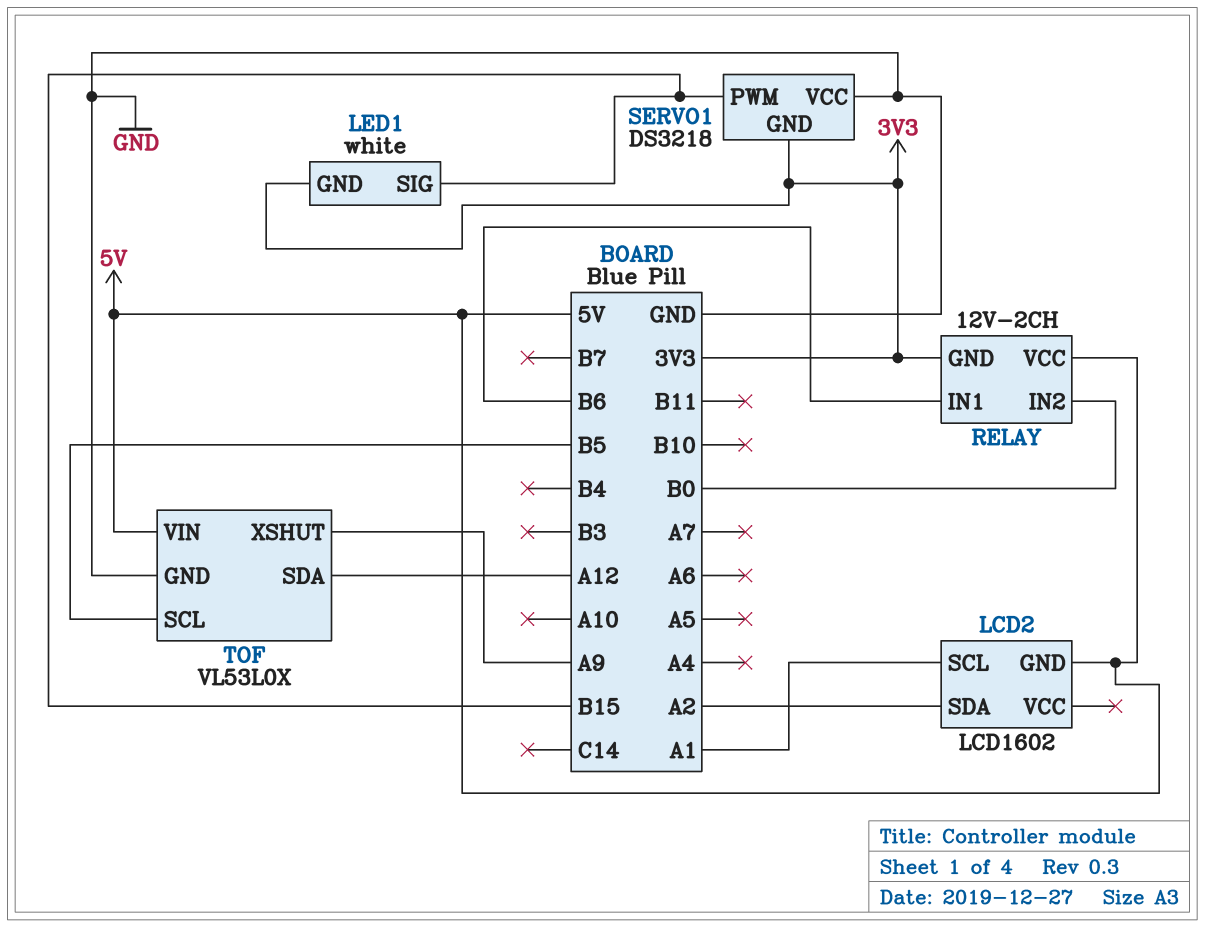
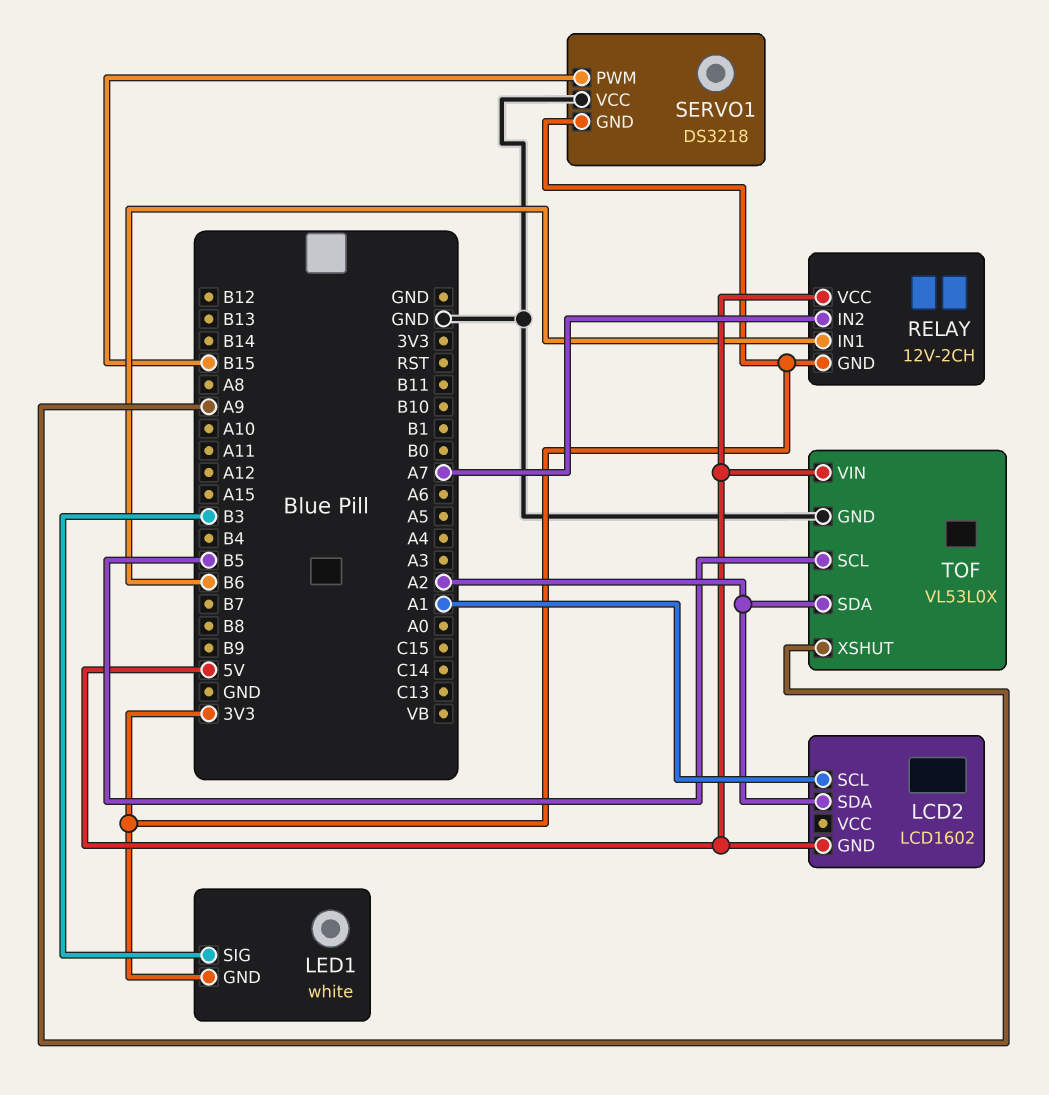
LED1 pin SIG: B15 -> B3
RELAY pin IN2: B0 -> A7
TOF pin SDA: A12 -> A2

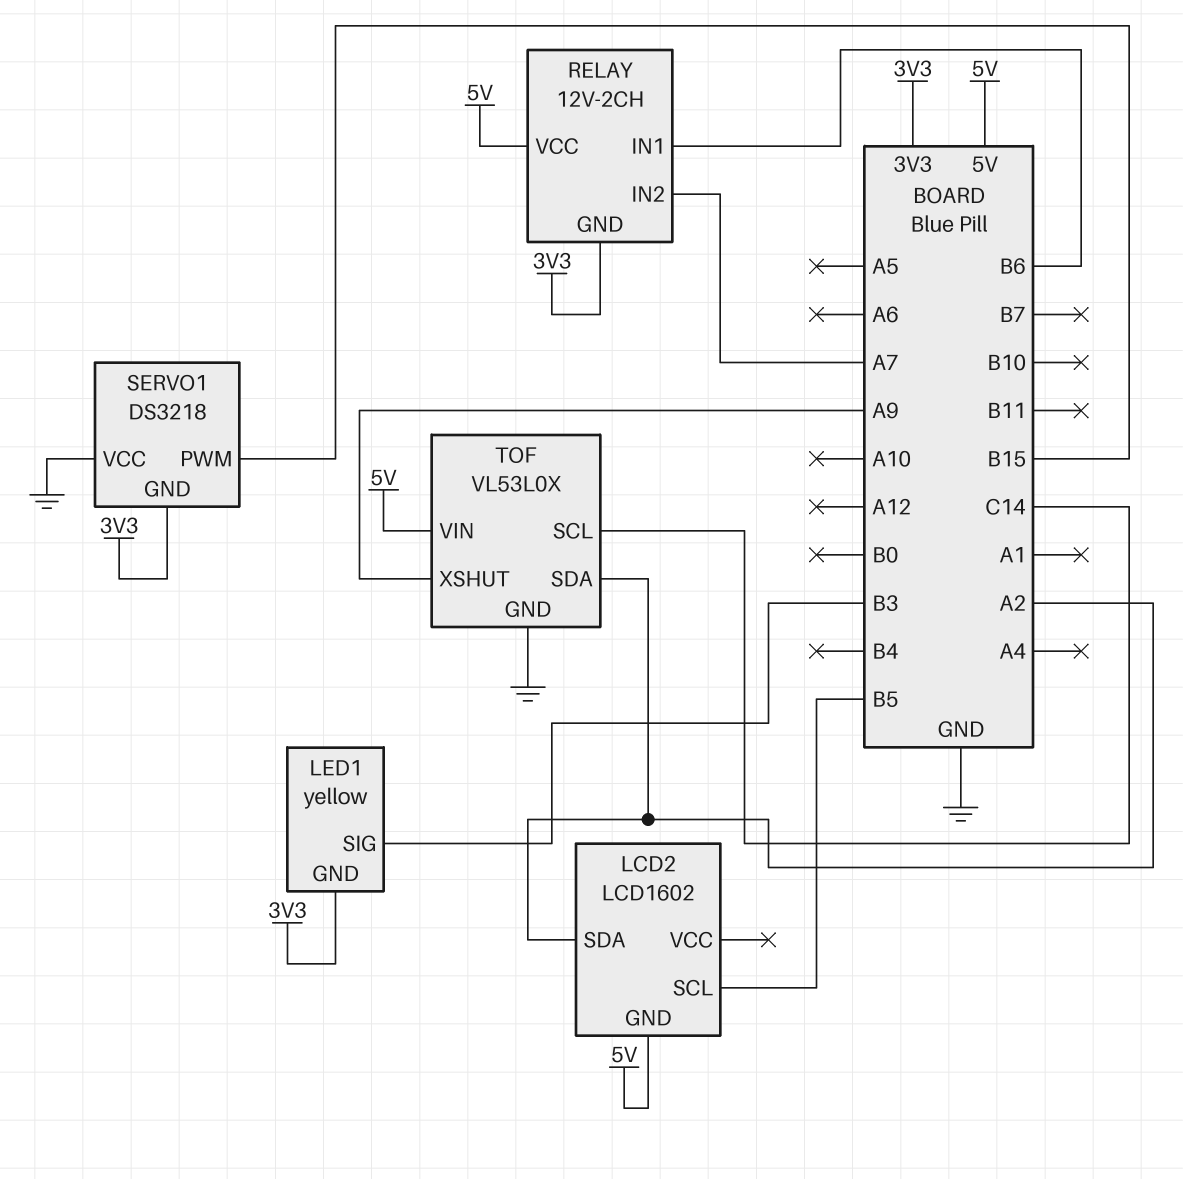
LCD2 pin SCL: A1 -> B5
LED1: white -> yellow
TOF pin SCL: B5 -> C14

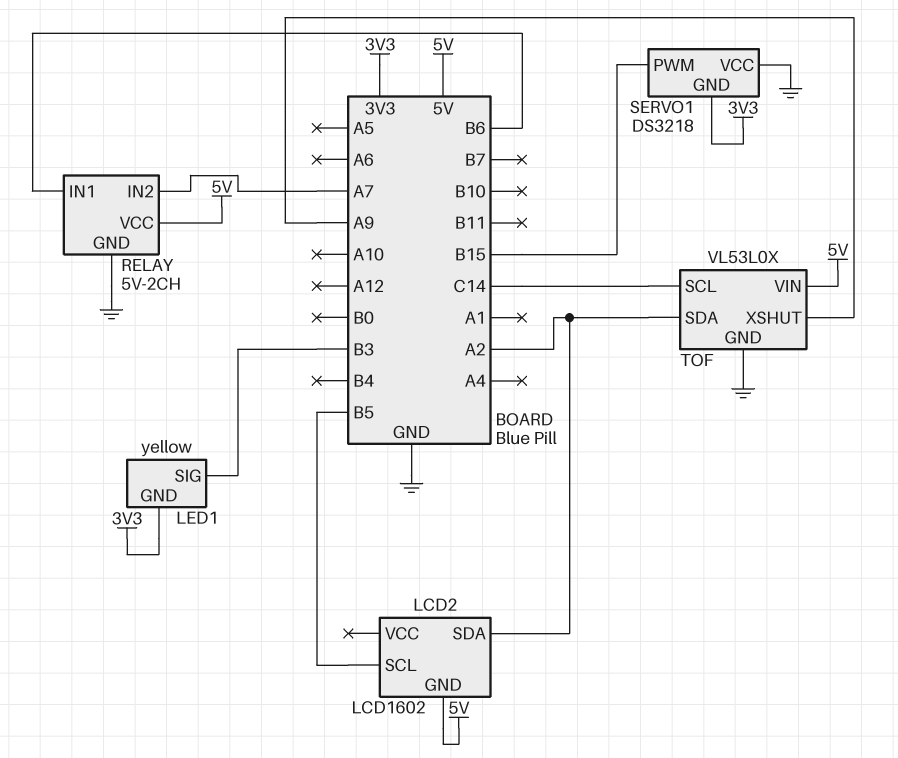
RELAY: 12V-2CH -> 5V-2CH
RELAY pin GND: 3V3 -> GND

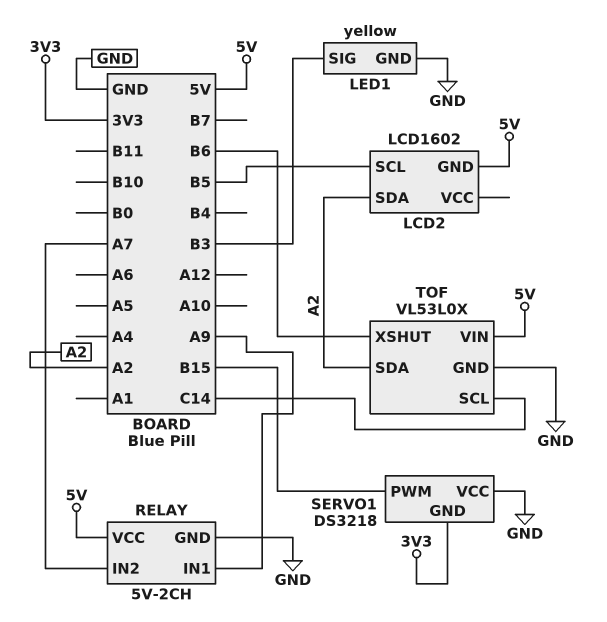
LED1 pin GND: 3V3 -> GND
RELAY pin IN1: B6 -> A9
TOF pin XSHUT: A9 -> B6

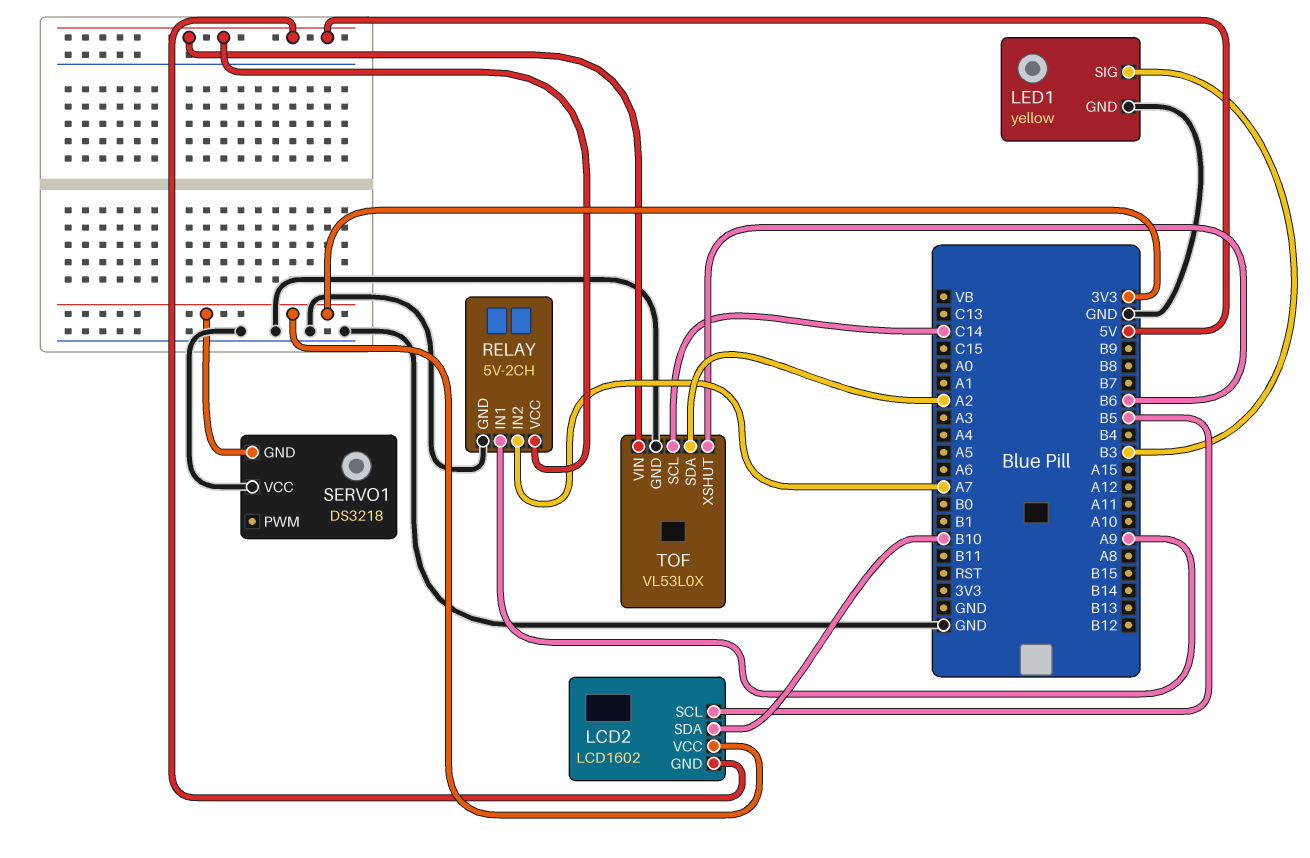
LCD2 pin SDA: A2 -> B10
LCD2 pin VCC: none -> 3V3
SERVO1 pin PWM: B15 -> none

